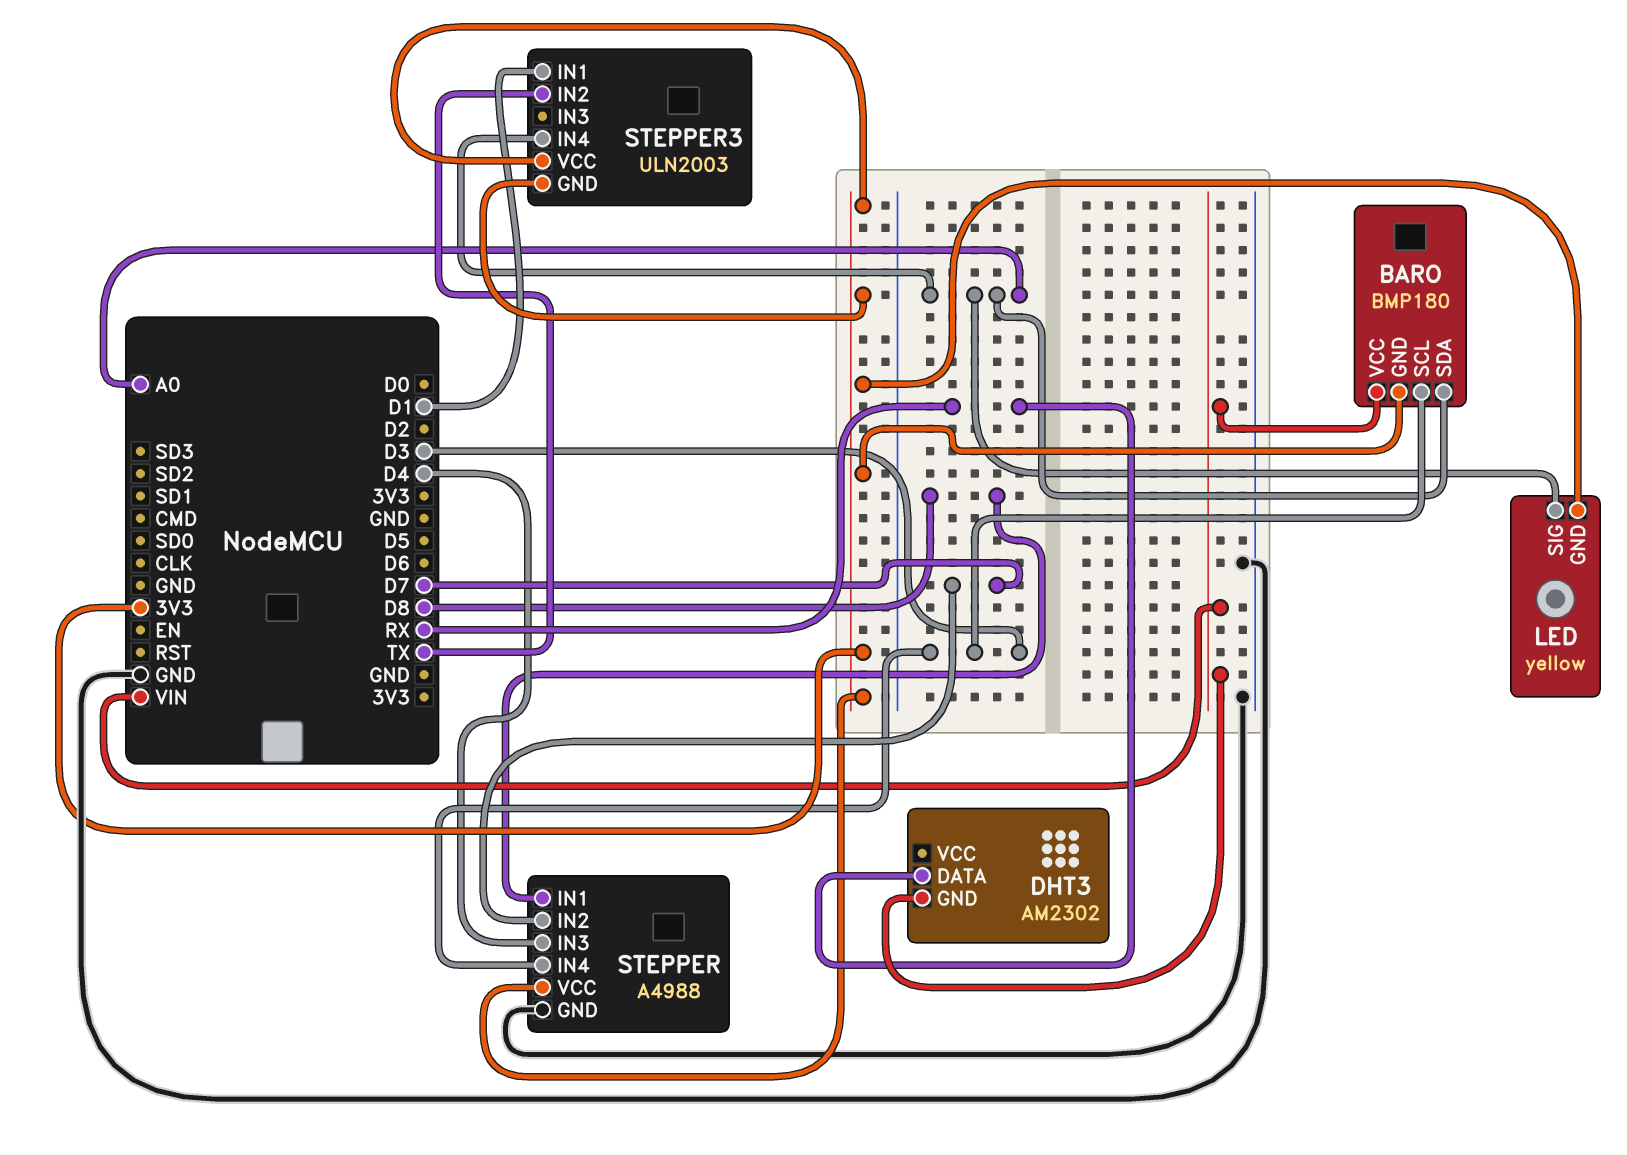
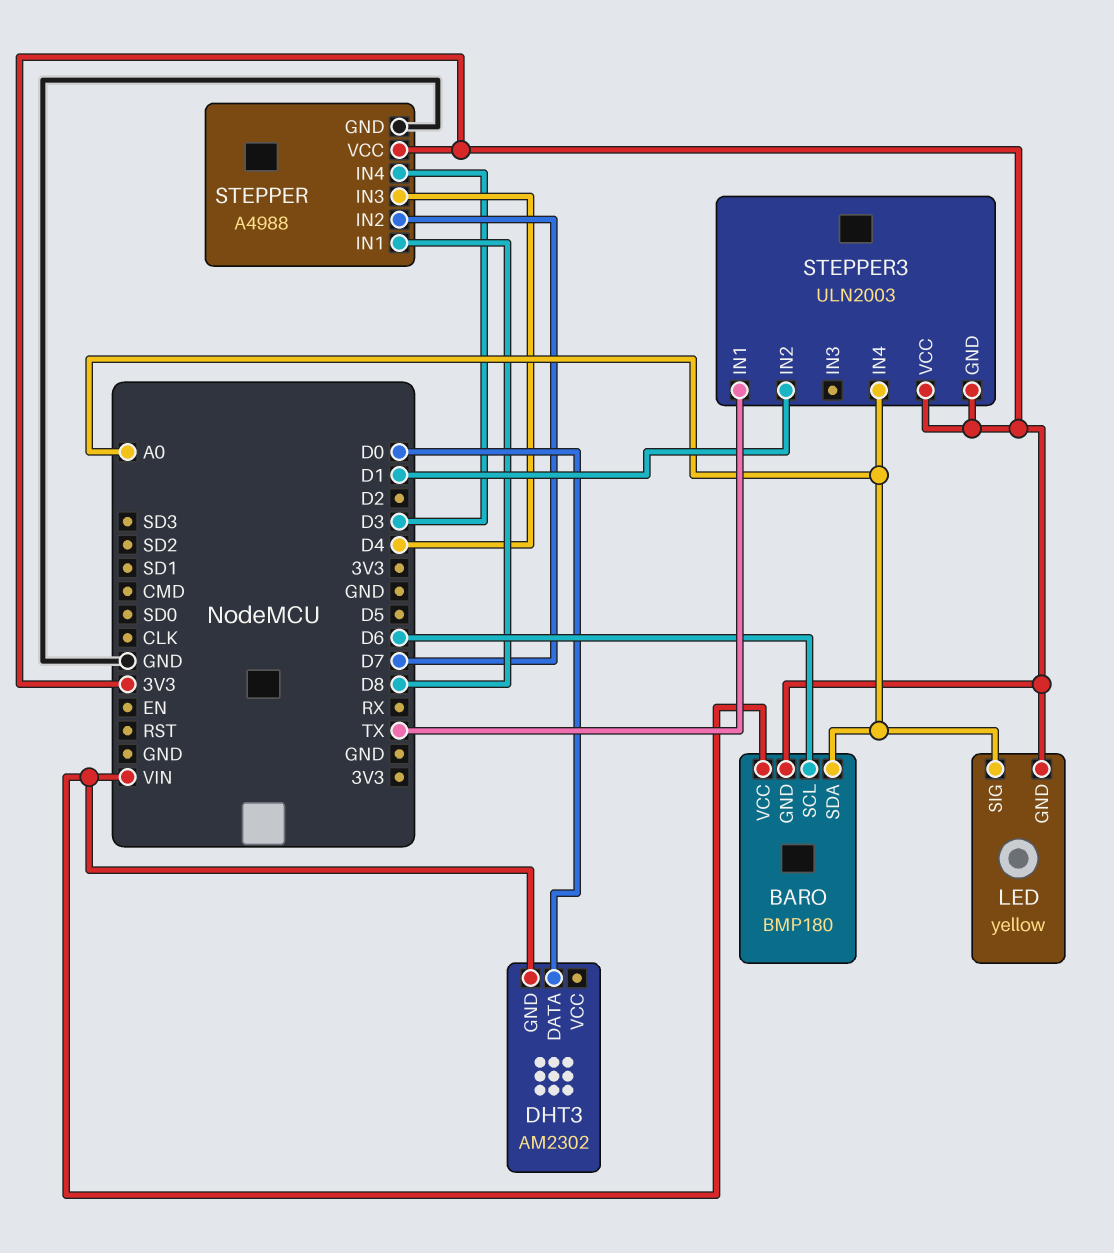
BARO pin SCL: D3 -> D6
DHT3 pin DATA: RX -> D0
STEPPER3 pin IN1: D1 -> TX
STEPPER3 pin IN2: TX -> D1

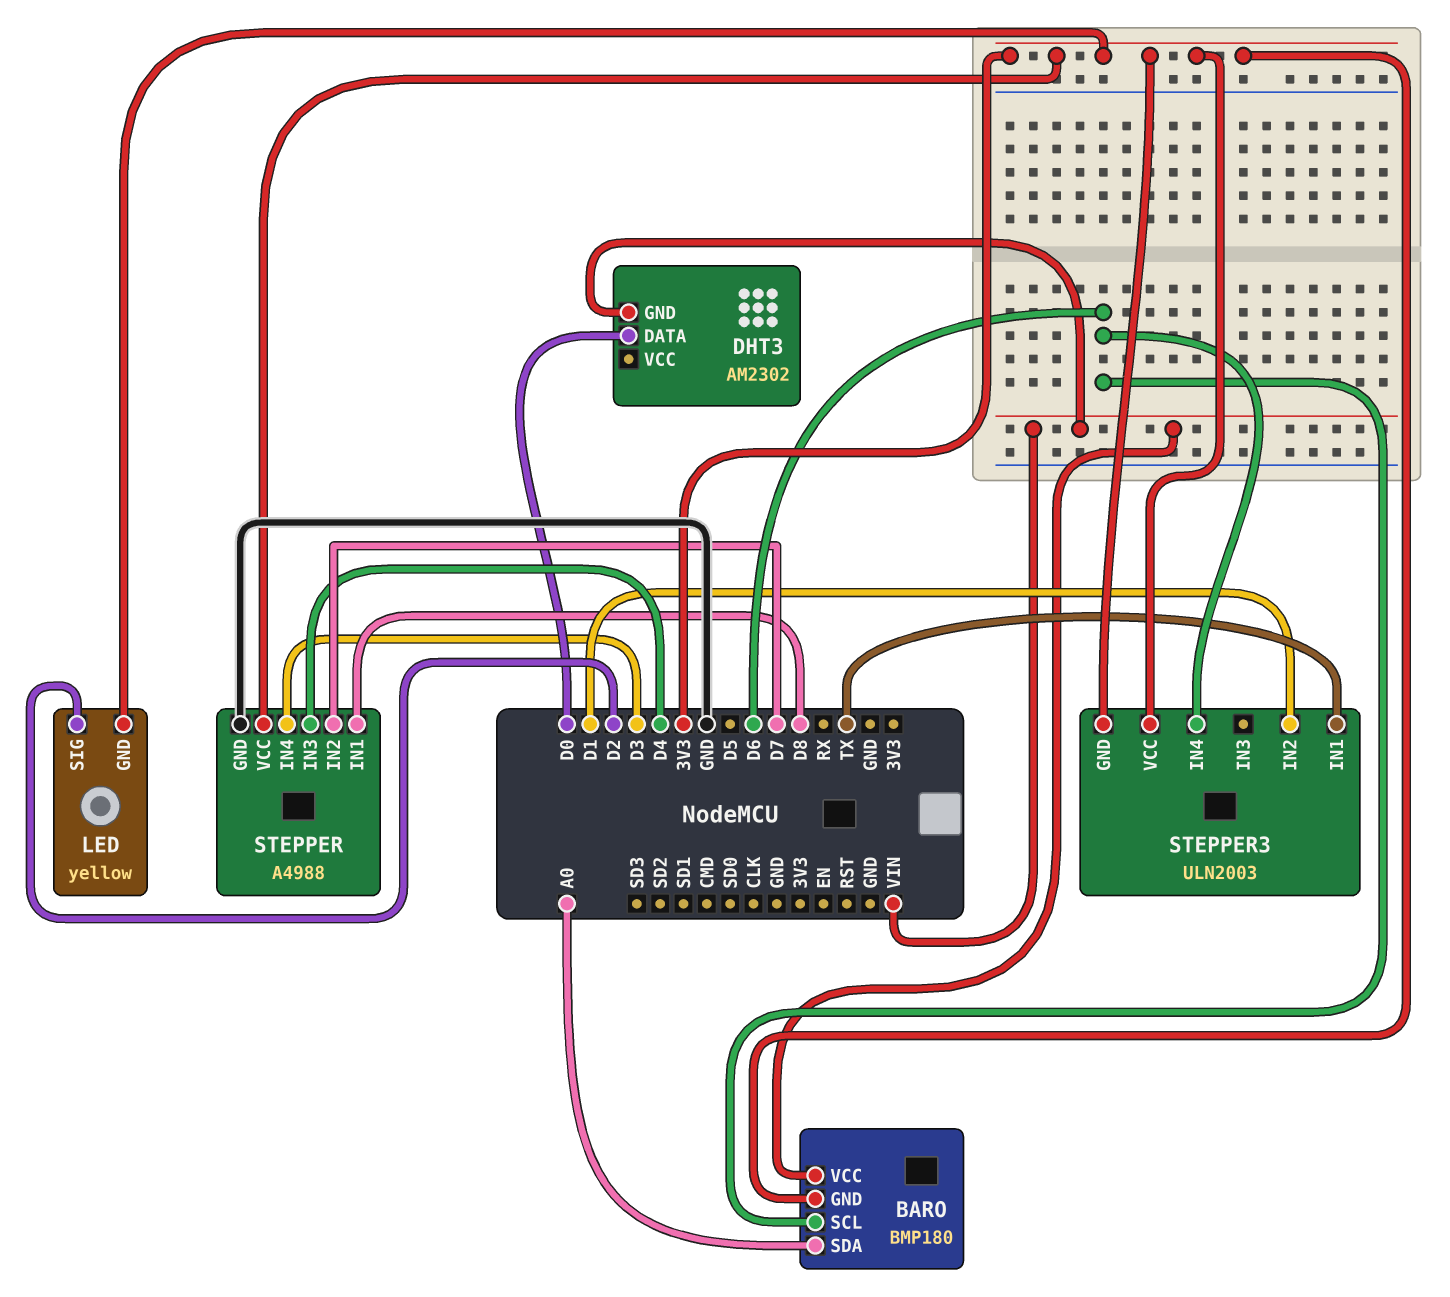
LED pin SIG: A0 -> D2
STEPPER3 pin IN4: A0 -> D6

